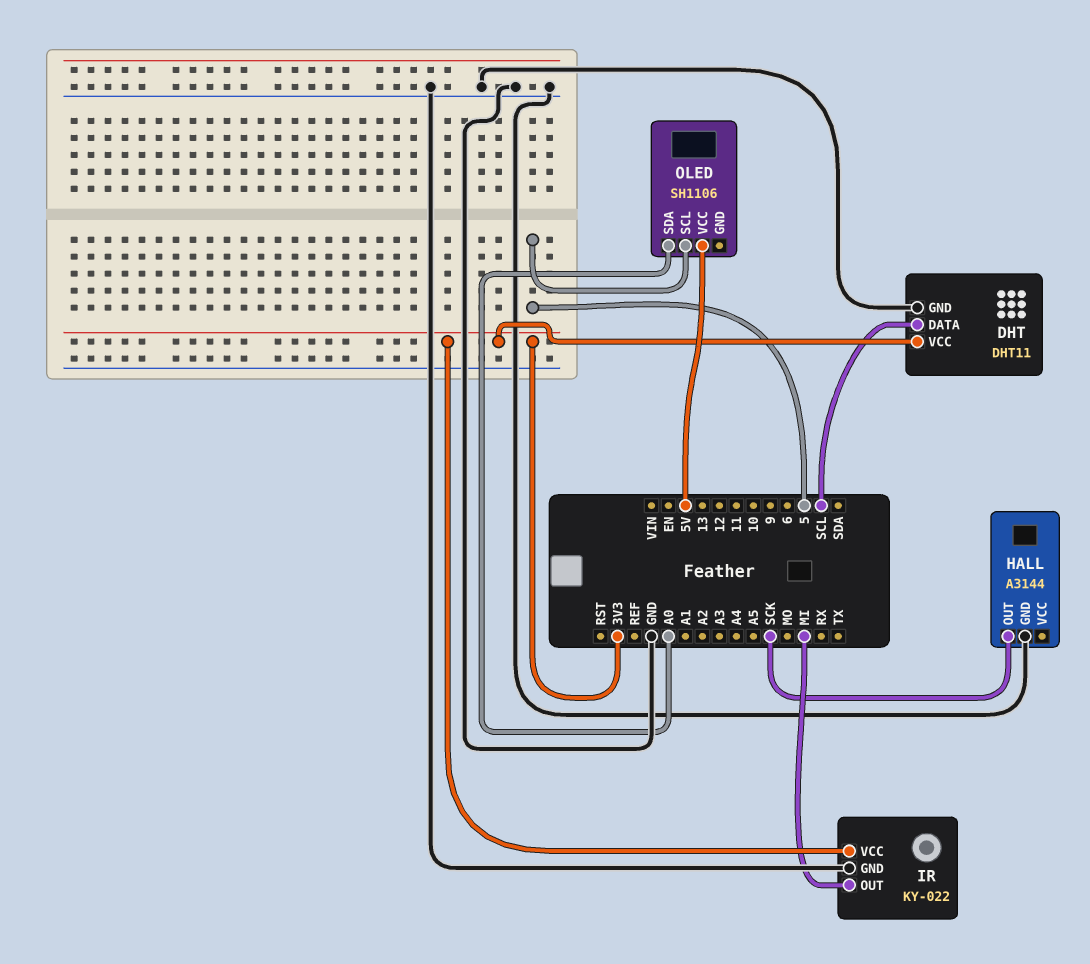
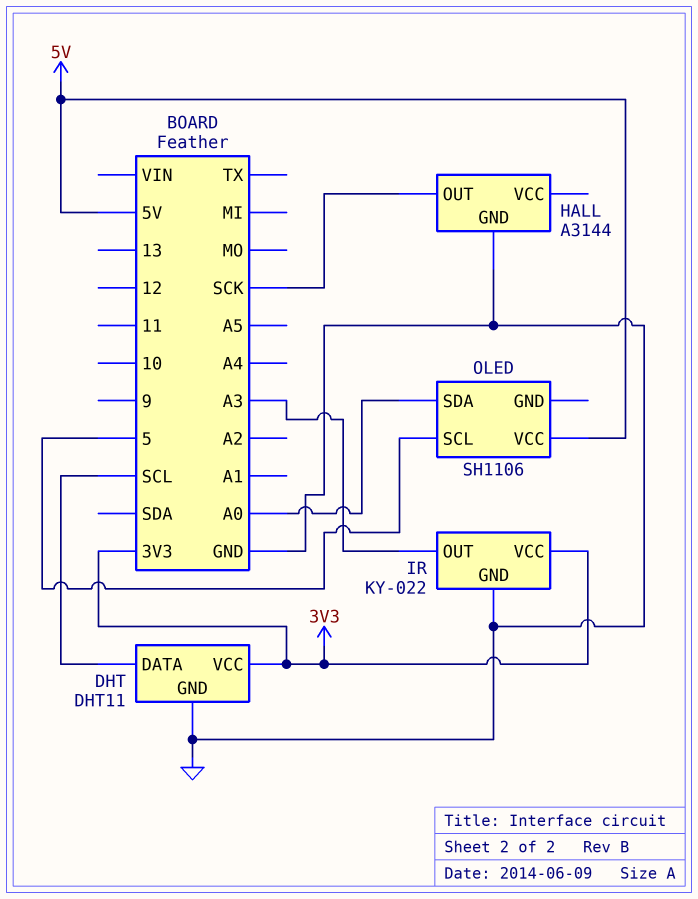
IR pin OUT: MI -> A3

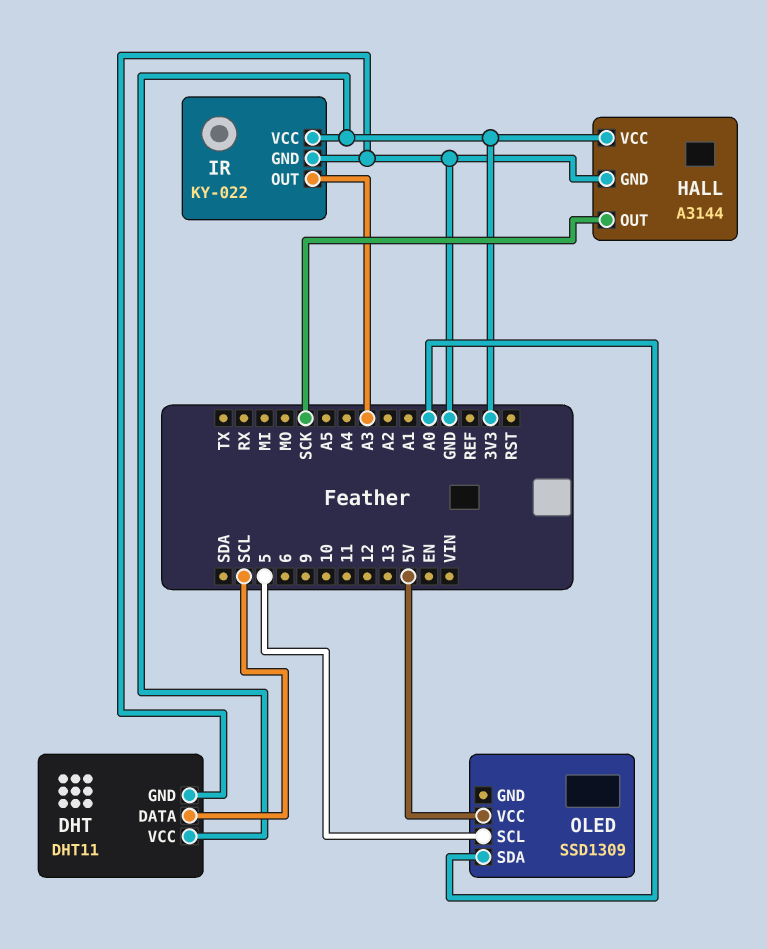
HALL pin VCC: none -> 3V3
OLED: SH1106 -> SSD1309

